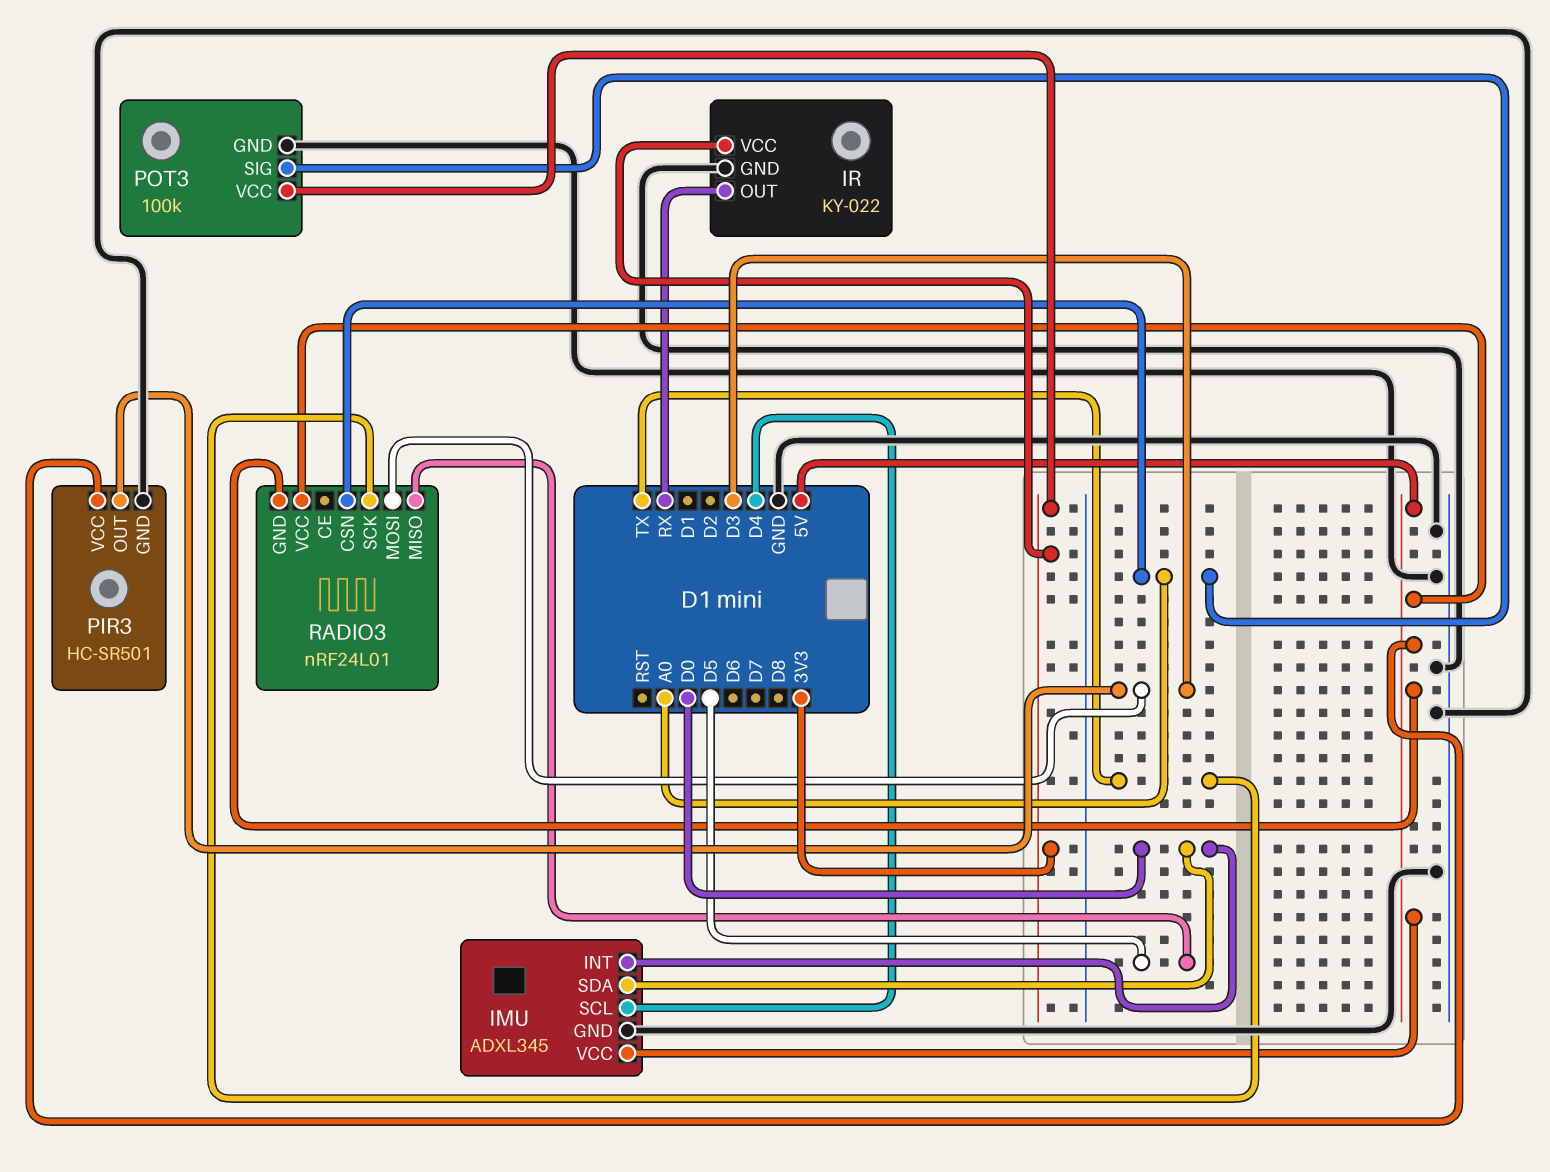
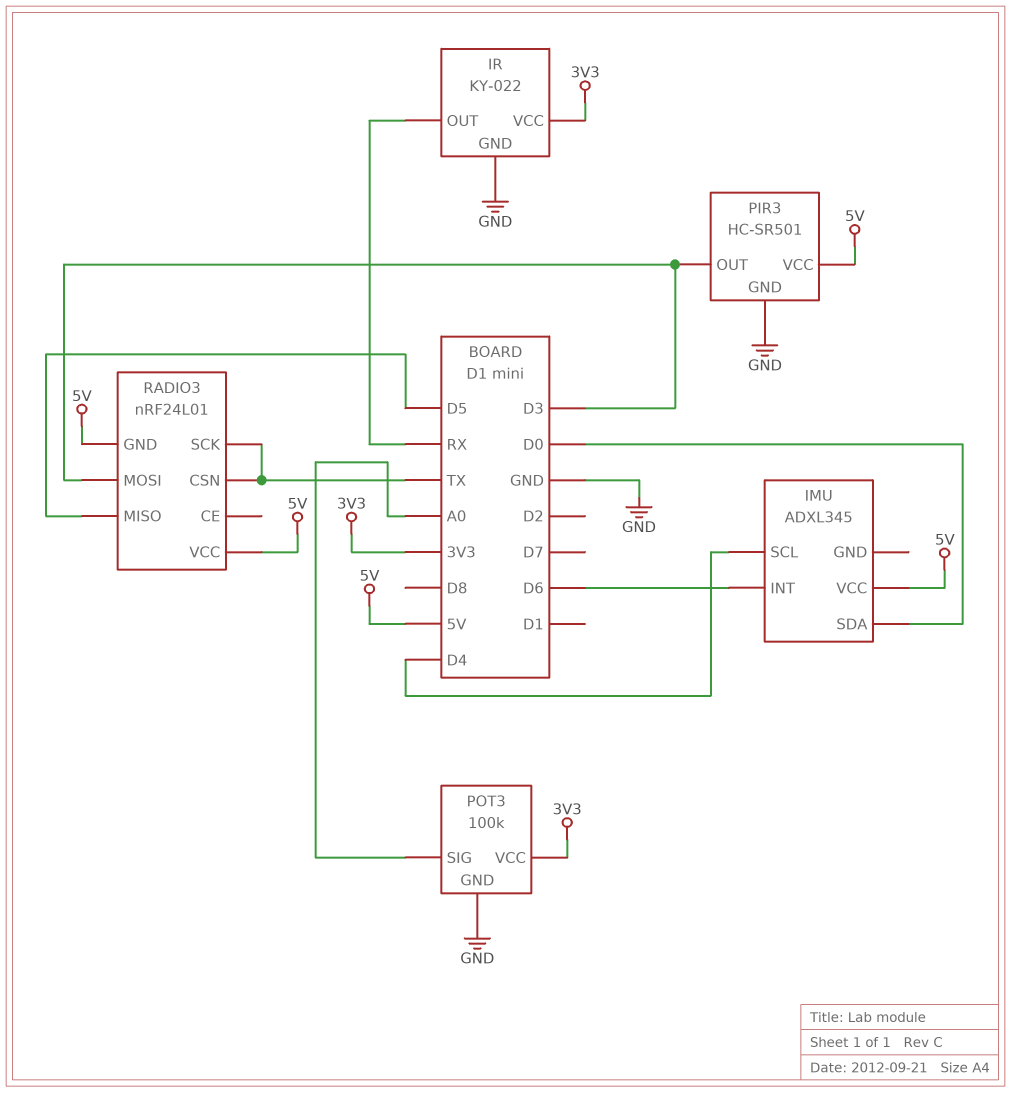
IMU pin GND: GND -> none
IMU pin INT: D0 -> D6
RADIO3 pin CSN: A0 -> TX

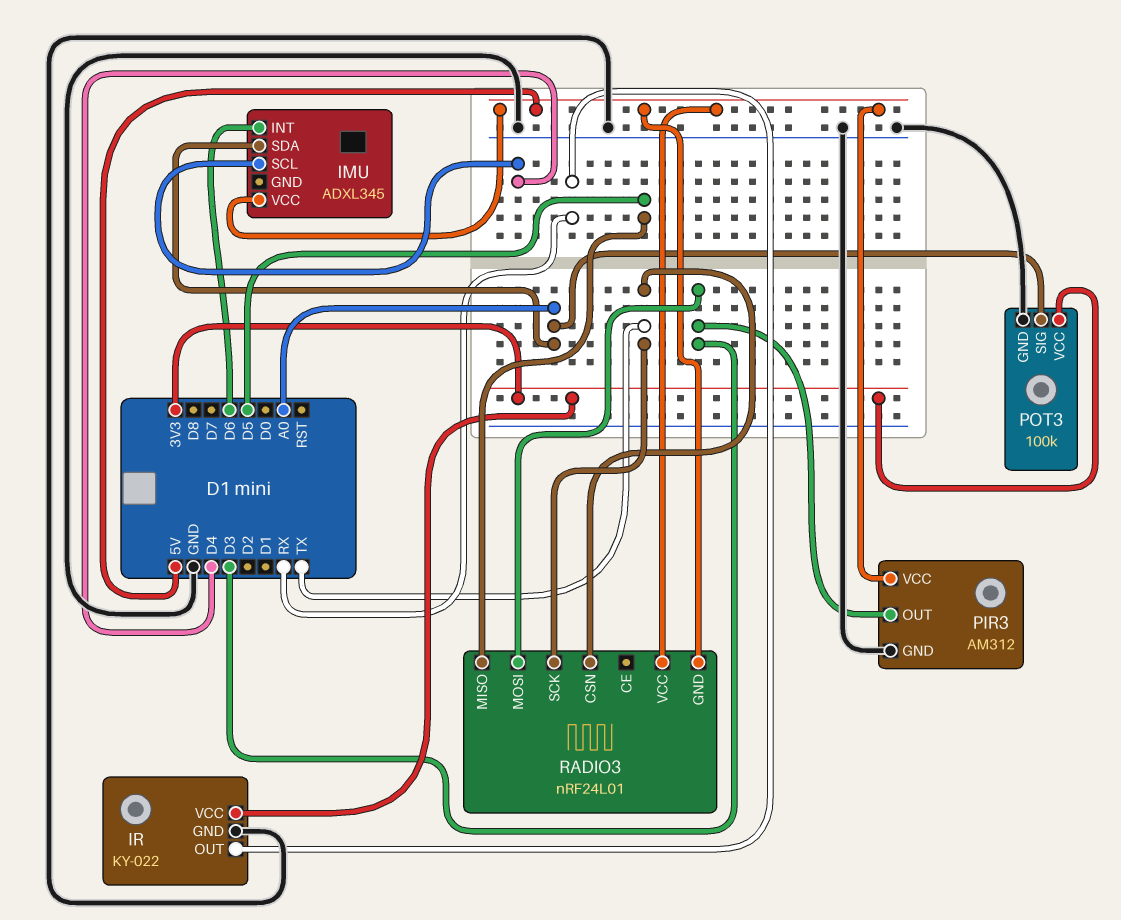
IMU pin SDA: D0 -> A0
PIR3: HC-SR501 -> AM312

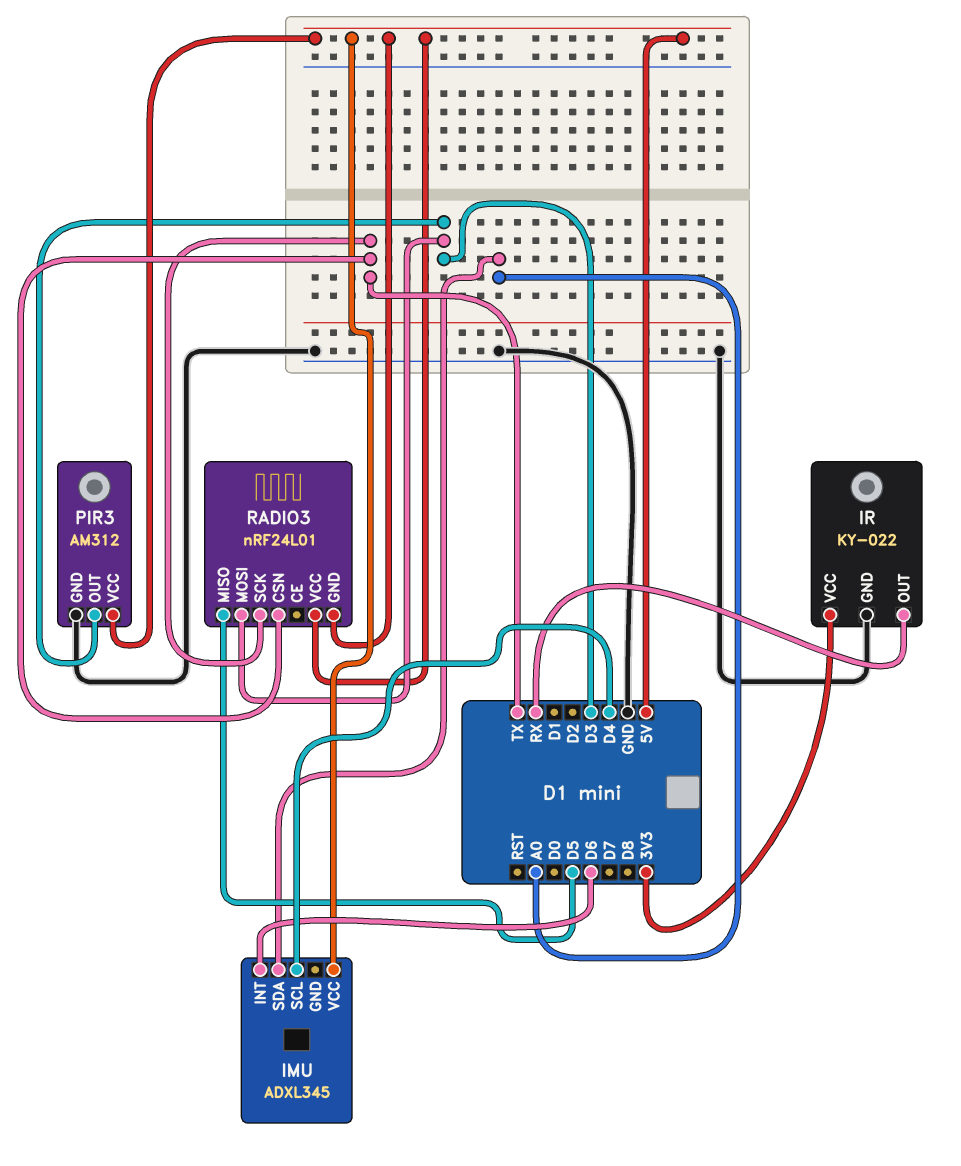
POT3: 100k -> none
POT3 pin GND: GND -> none
POT3 pin SIG: A0 -> none
POT3 pin VCC: 3V3 -> none

